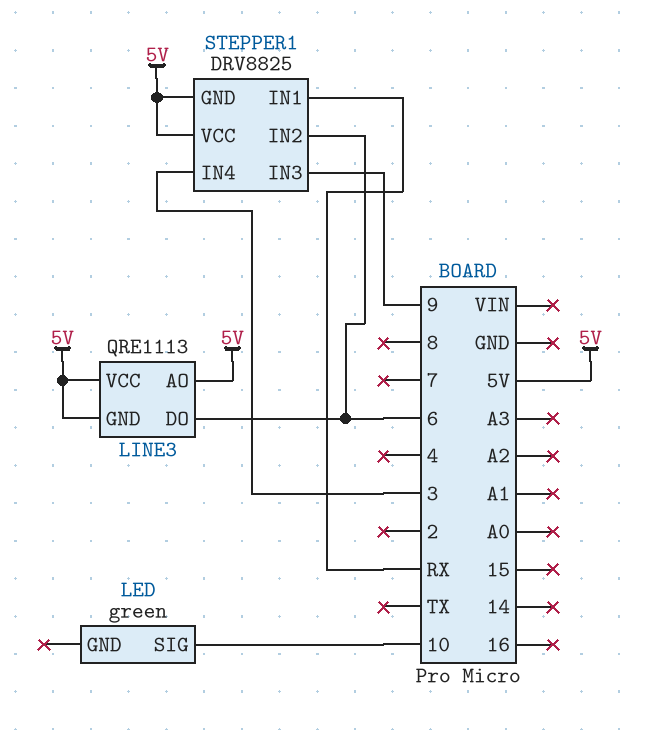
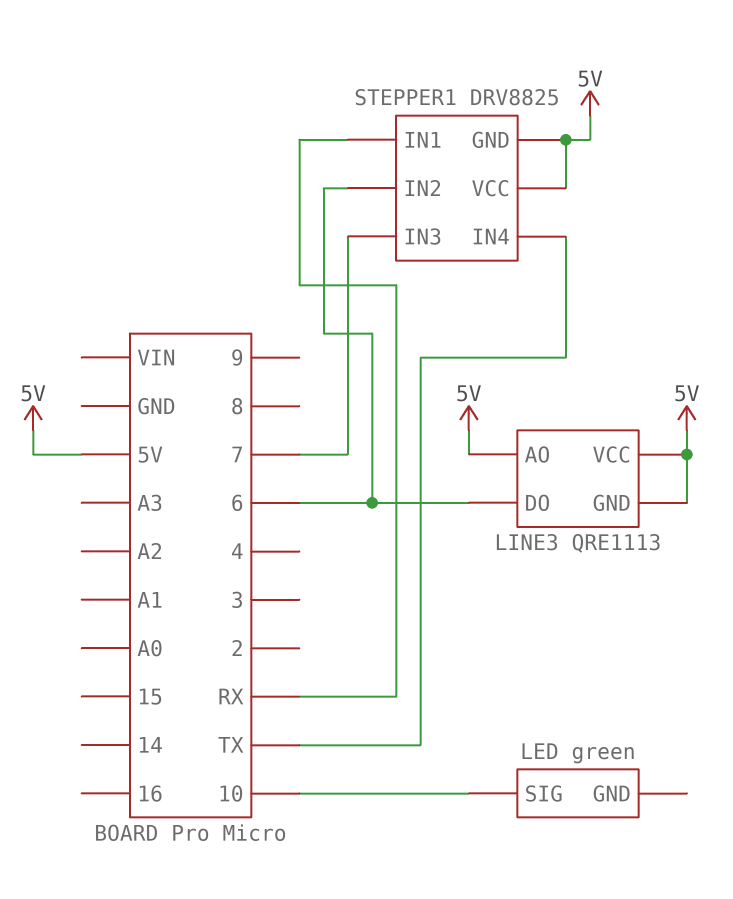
STEPPER1 pin IN3: 9 -> 7
STEPPER1 pin IN4: 3 -> TX

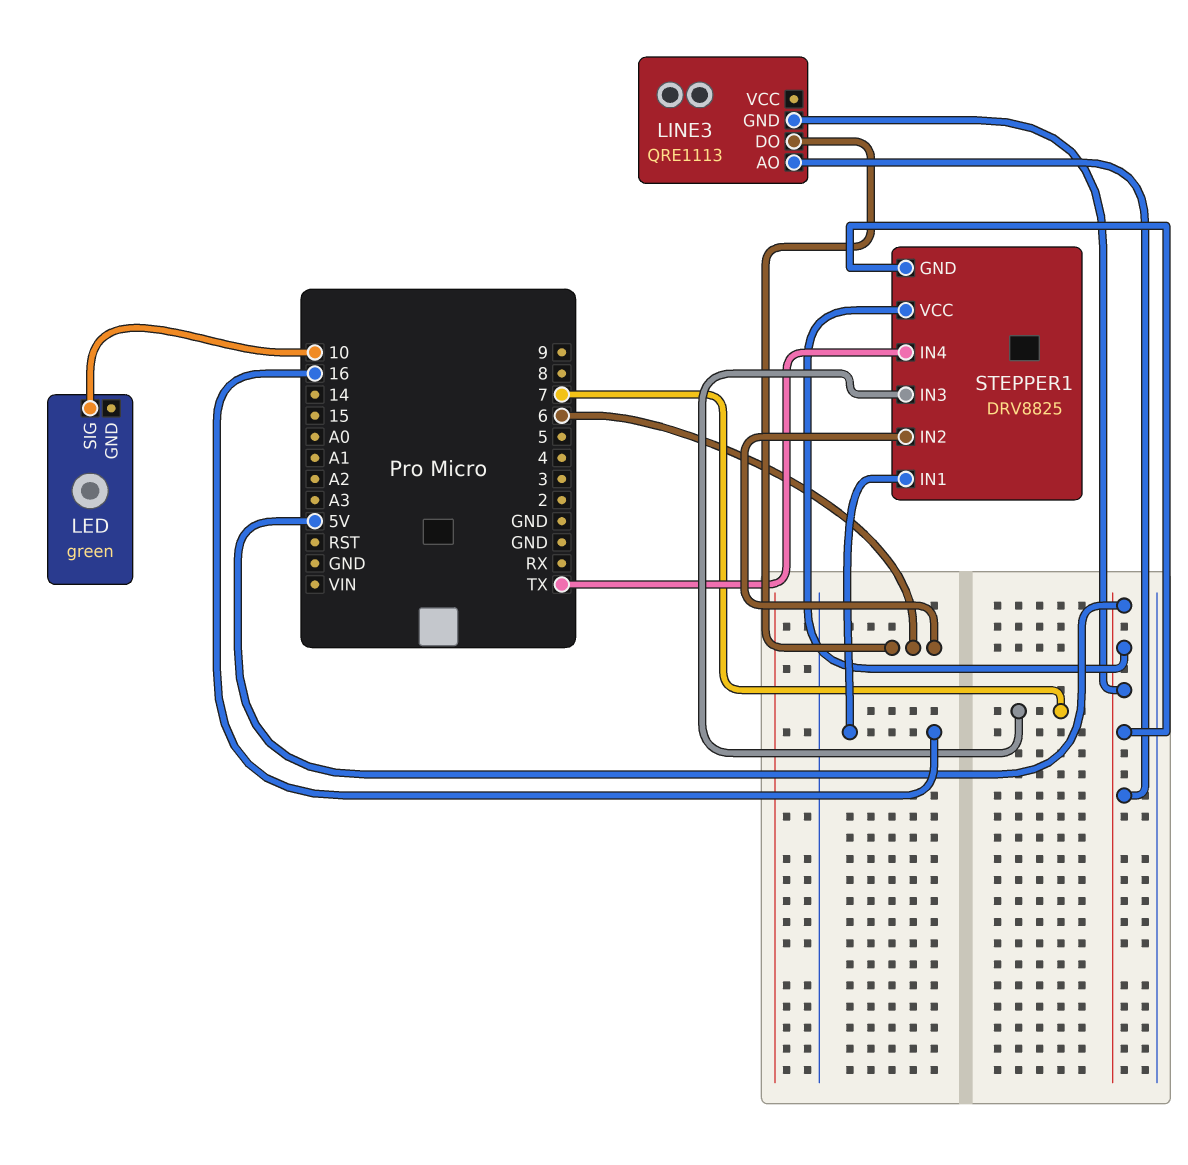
LINE3 pin VCC: 5V -> none
STEPPER1 pin IN1: RX -> 16

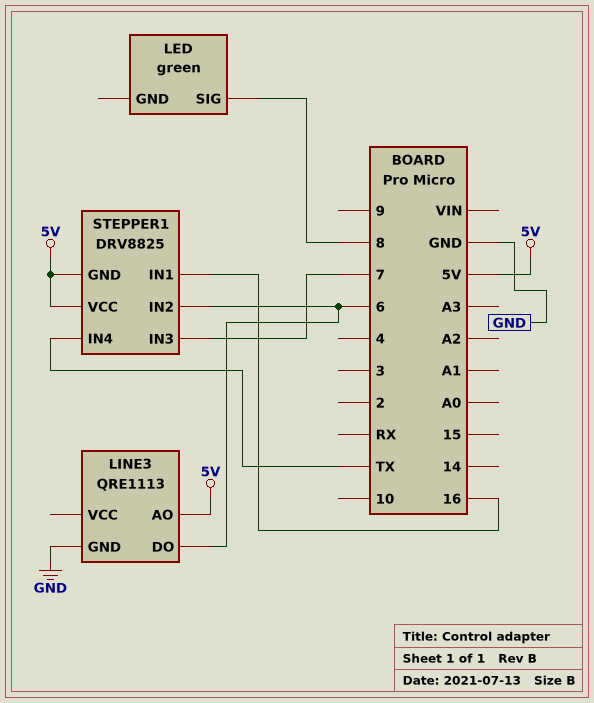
LED pin SIG: 10 -> 8
LINE3 pin GND: 5V -> GND

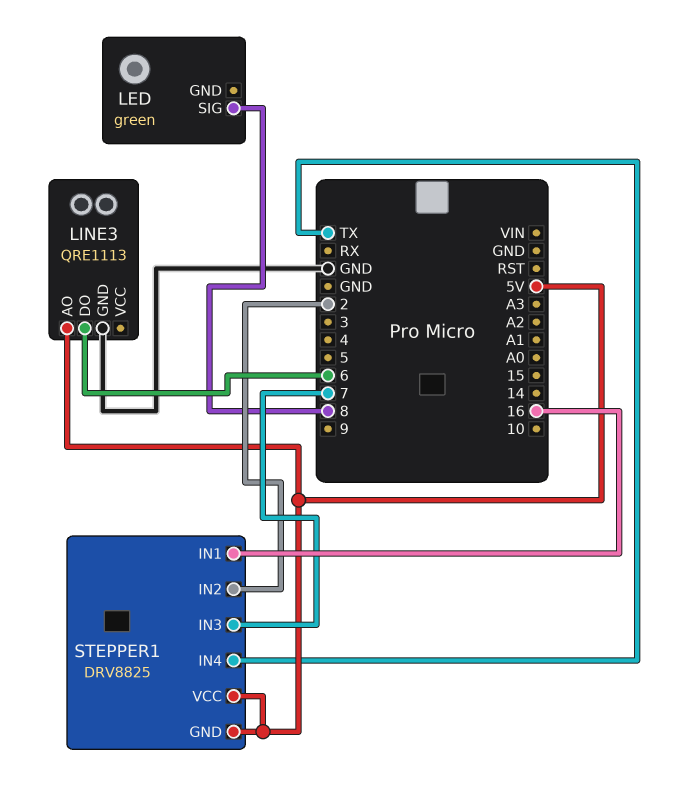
STEPPER1 pin IN2: 6 -> 2

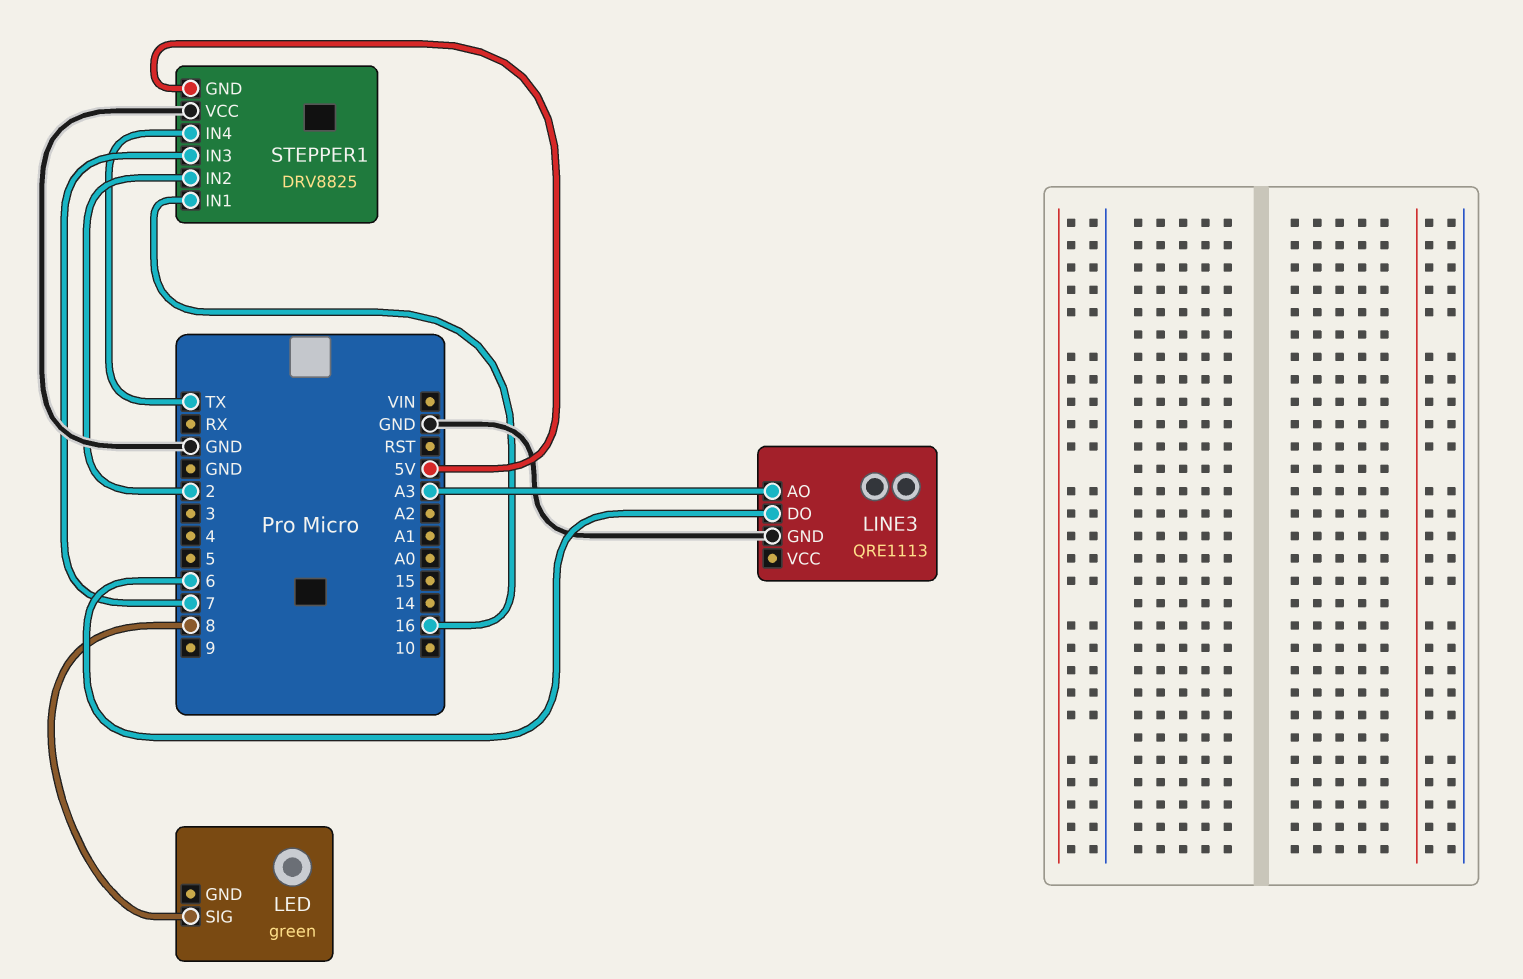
LINE3 pin AO: 5V -> A3
STEPPER1 pin VCC: 5V -> GND

